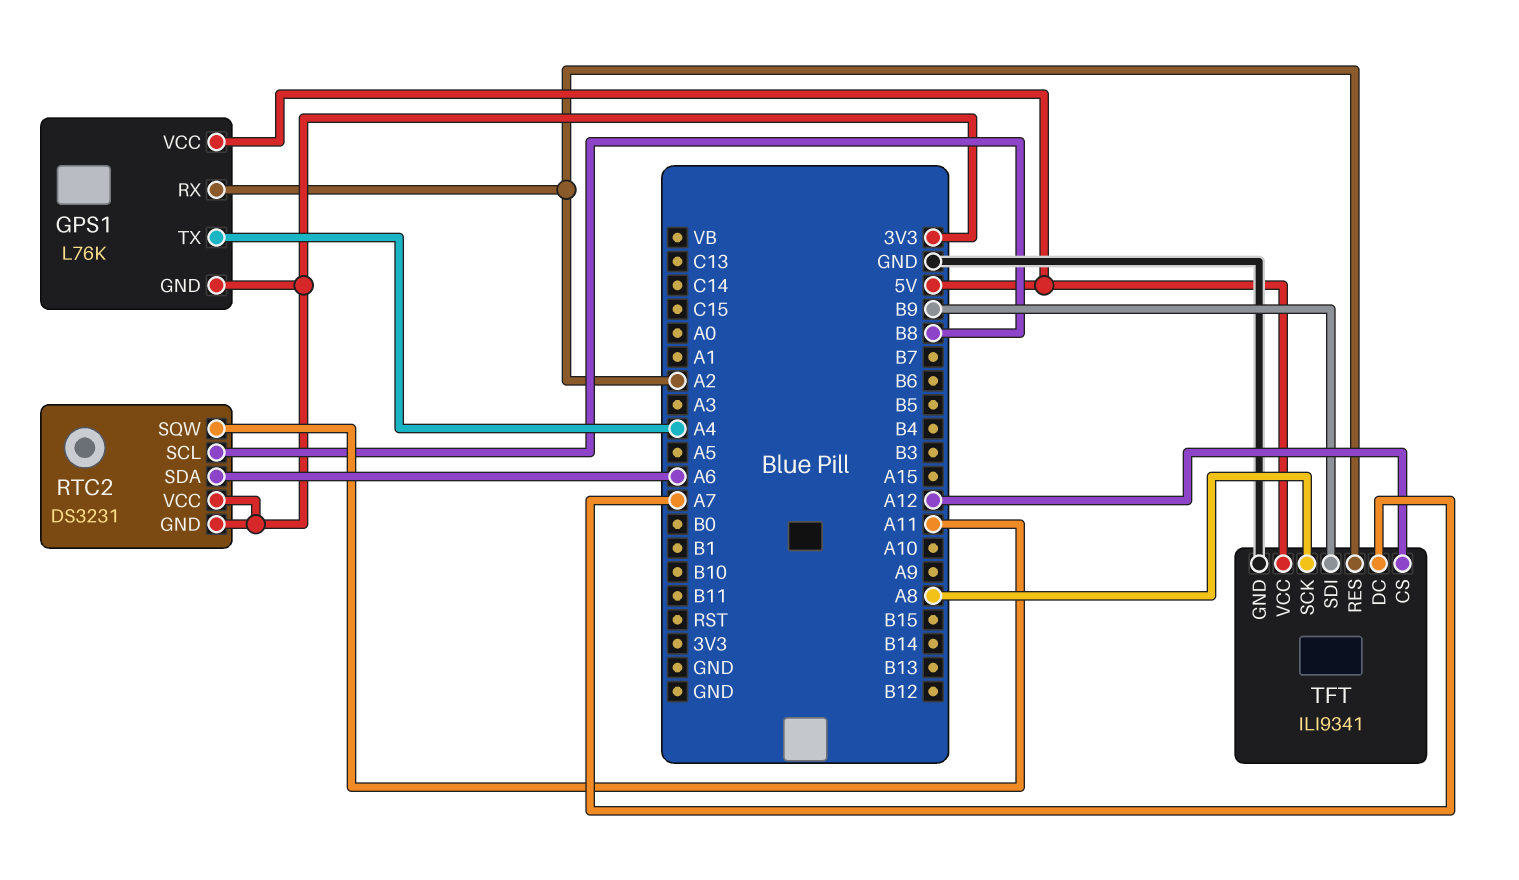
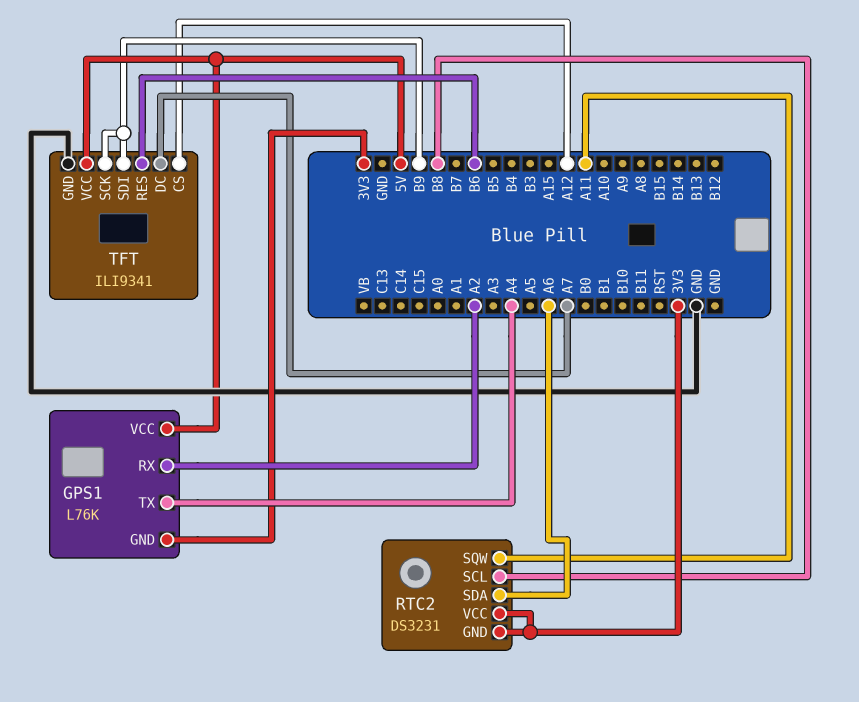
TFT pin RES: A2 -> B6
TFT pin SCK: A8 -> B9

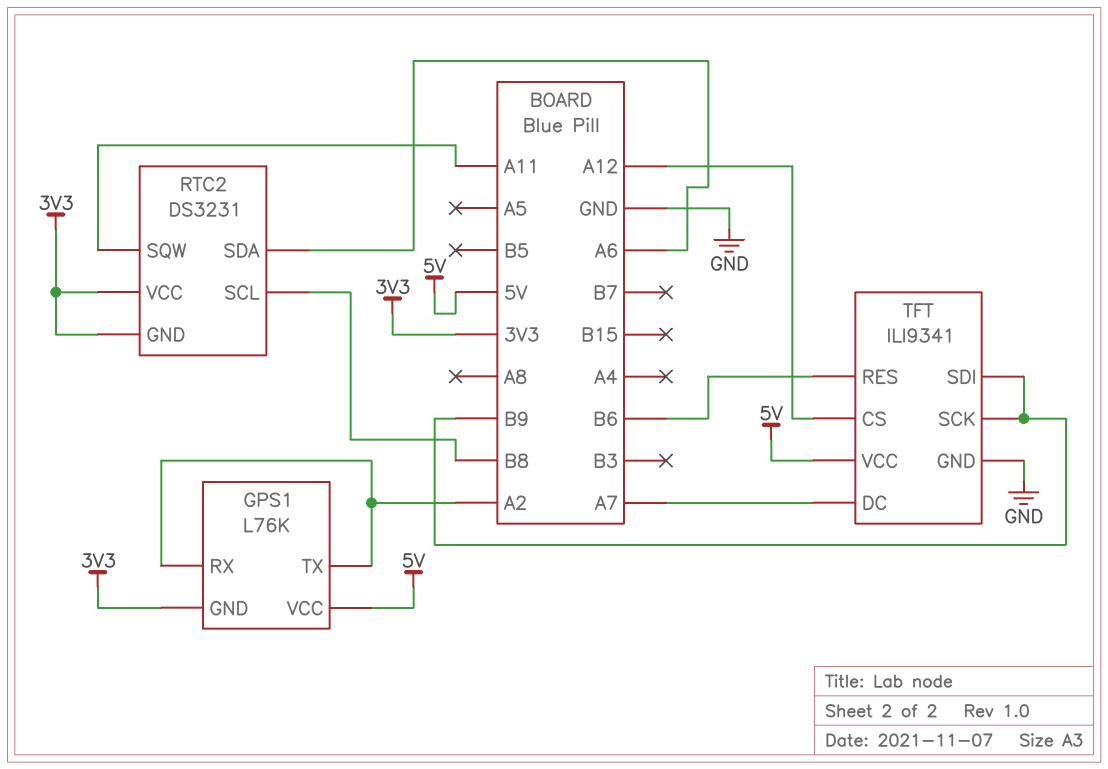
GPS1 pin TX: A4 -> A2

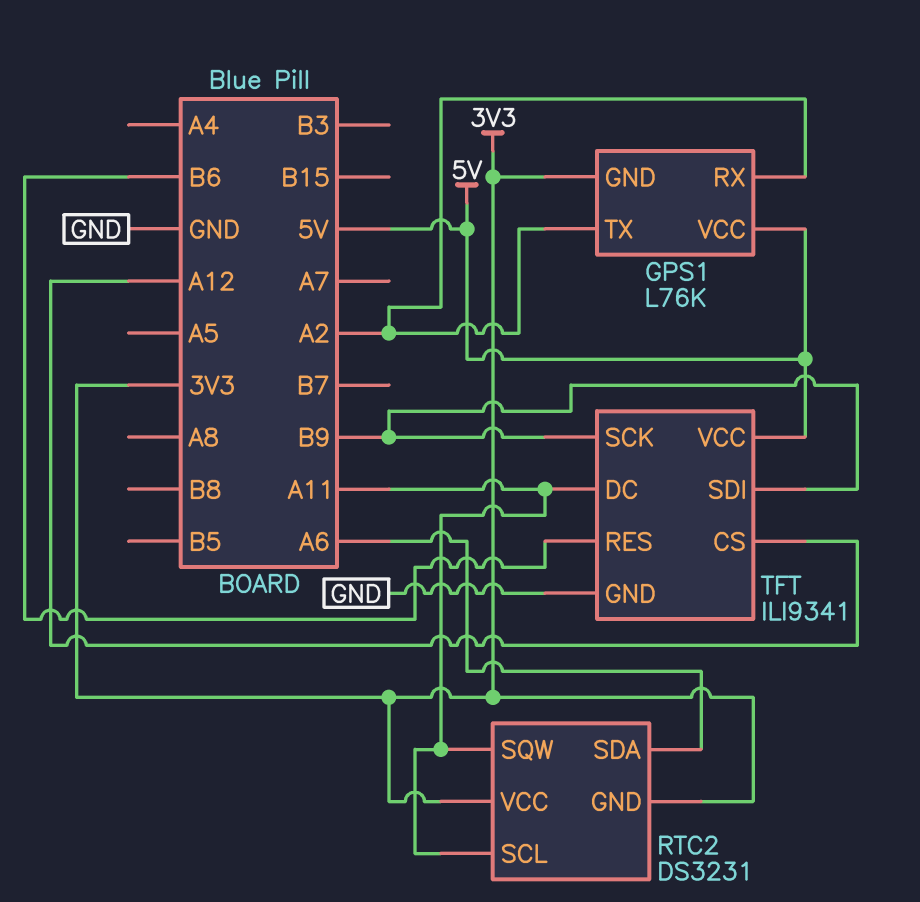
RTC2 pin SCL: B8 -> A11
TFT pin DC: A7 -> A11

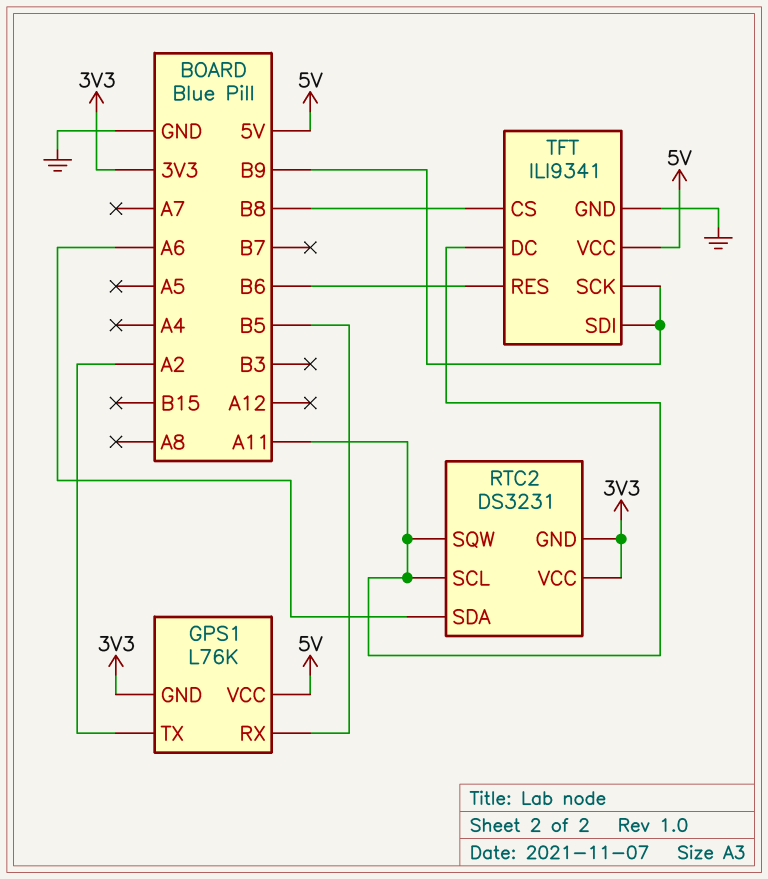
GPS1 pin RX: A2 -> B5
TFT pin CS: A12 -> B8

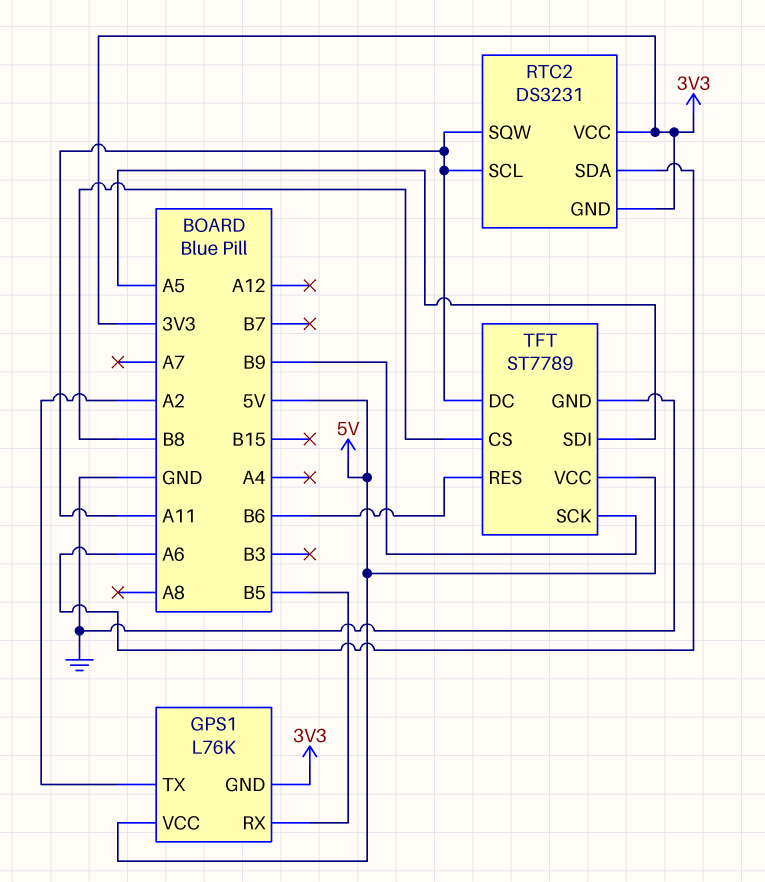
TFT: ILI9341 -> ST7789
TFT pin SDI: B9 -> A5

